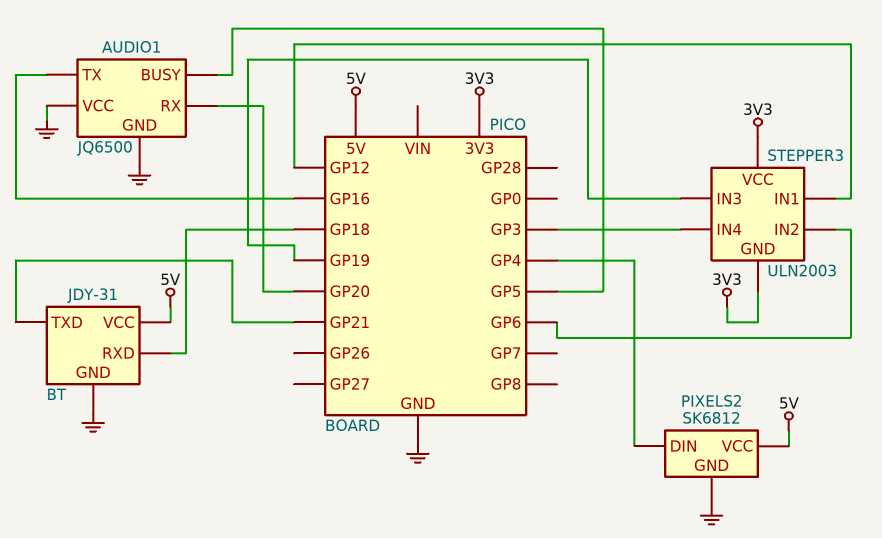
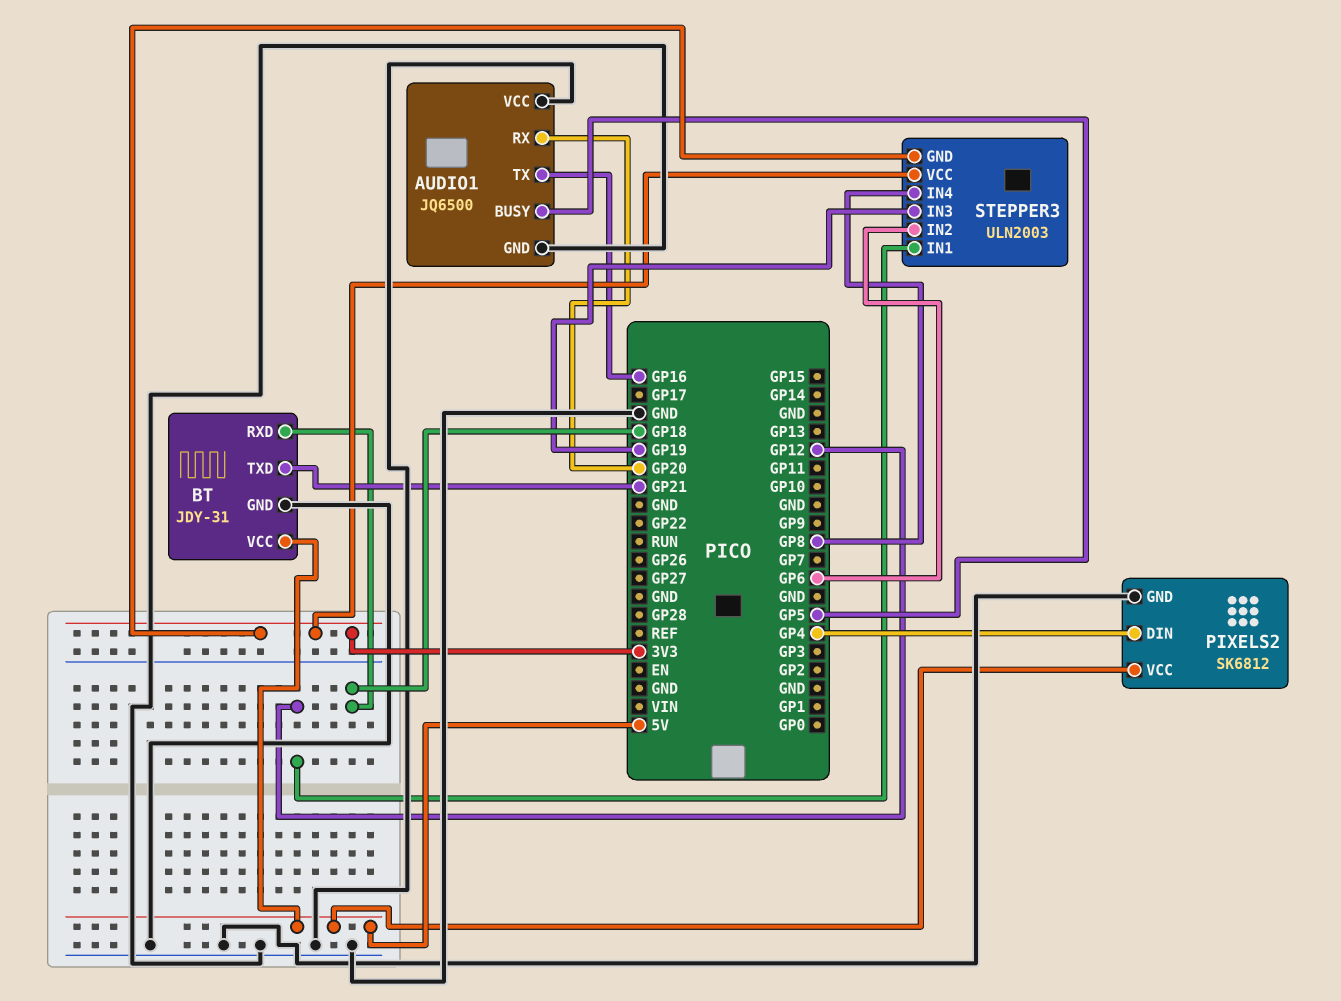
STEPPER3 pin IN4: GP3 -> GP8

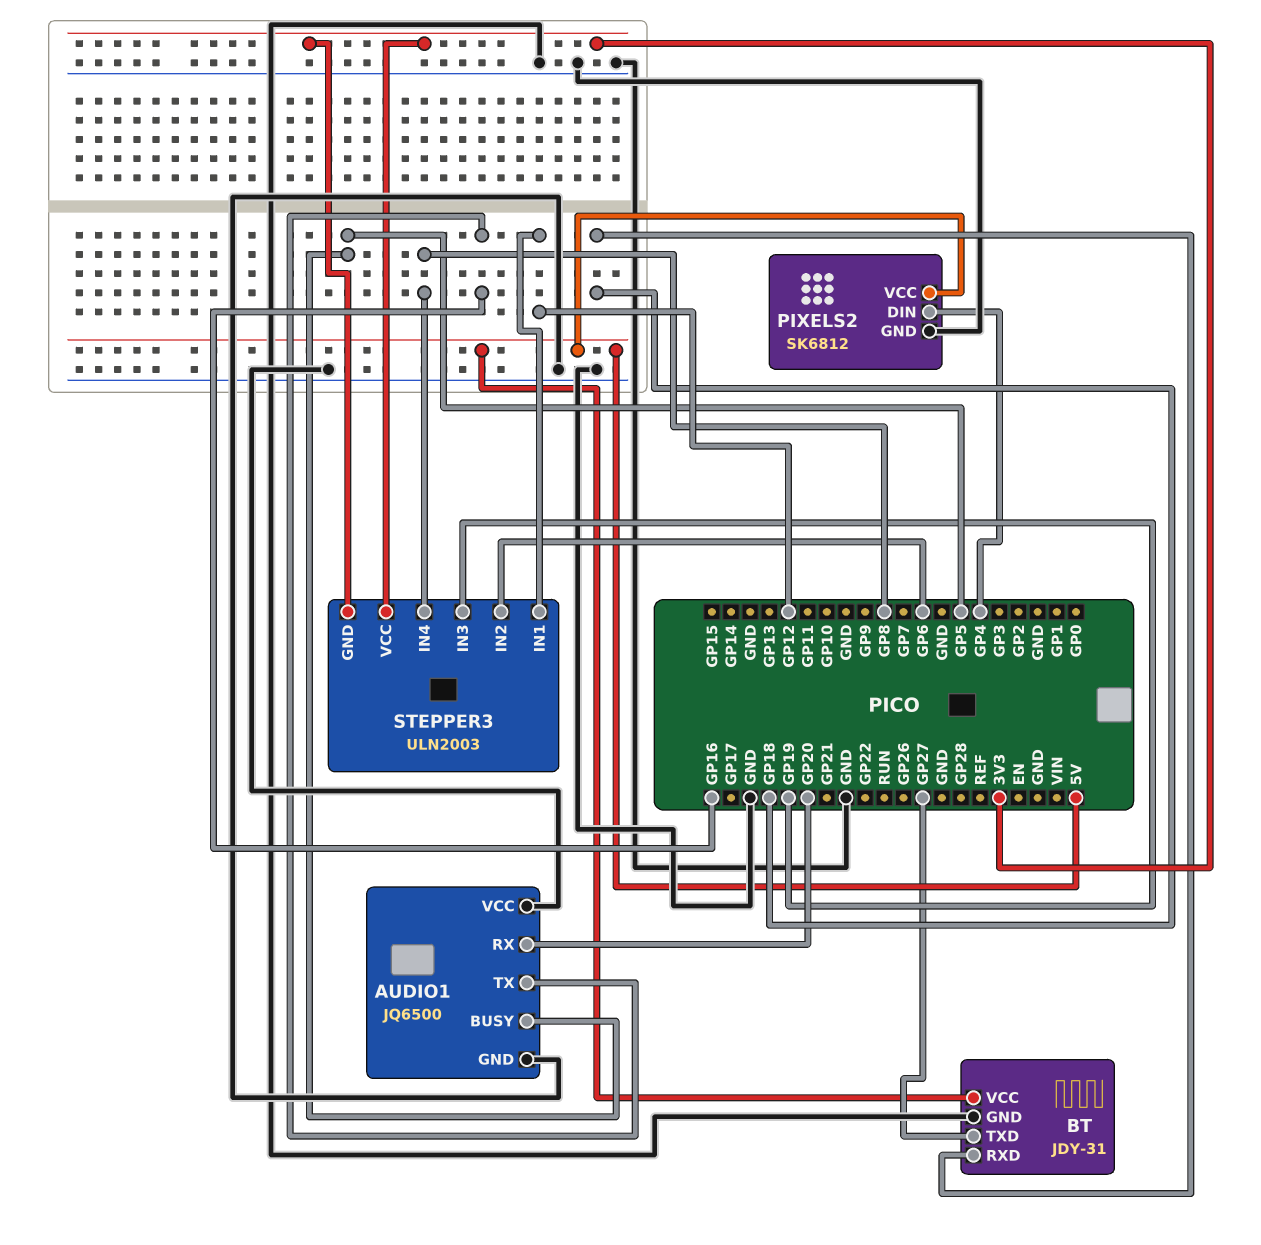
BT pin TXD: GP21 -> GP27

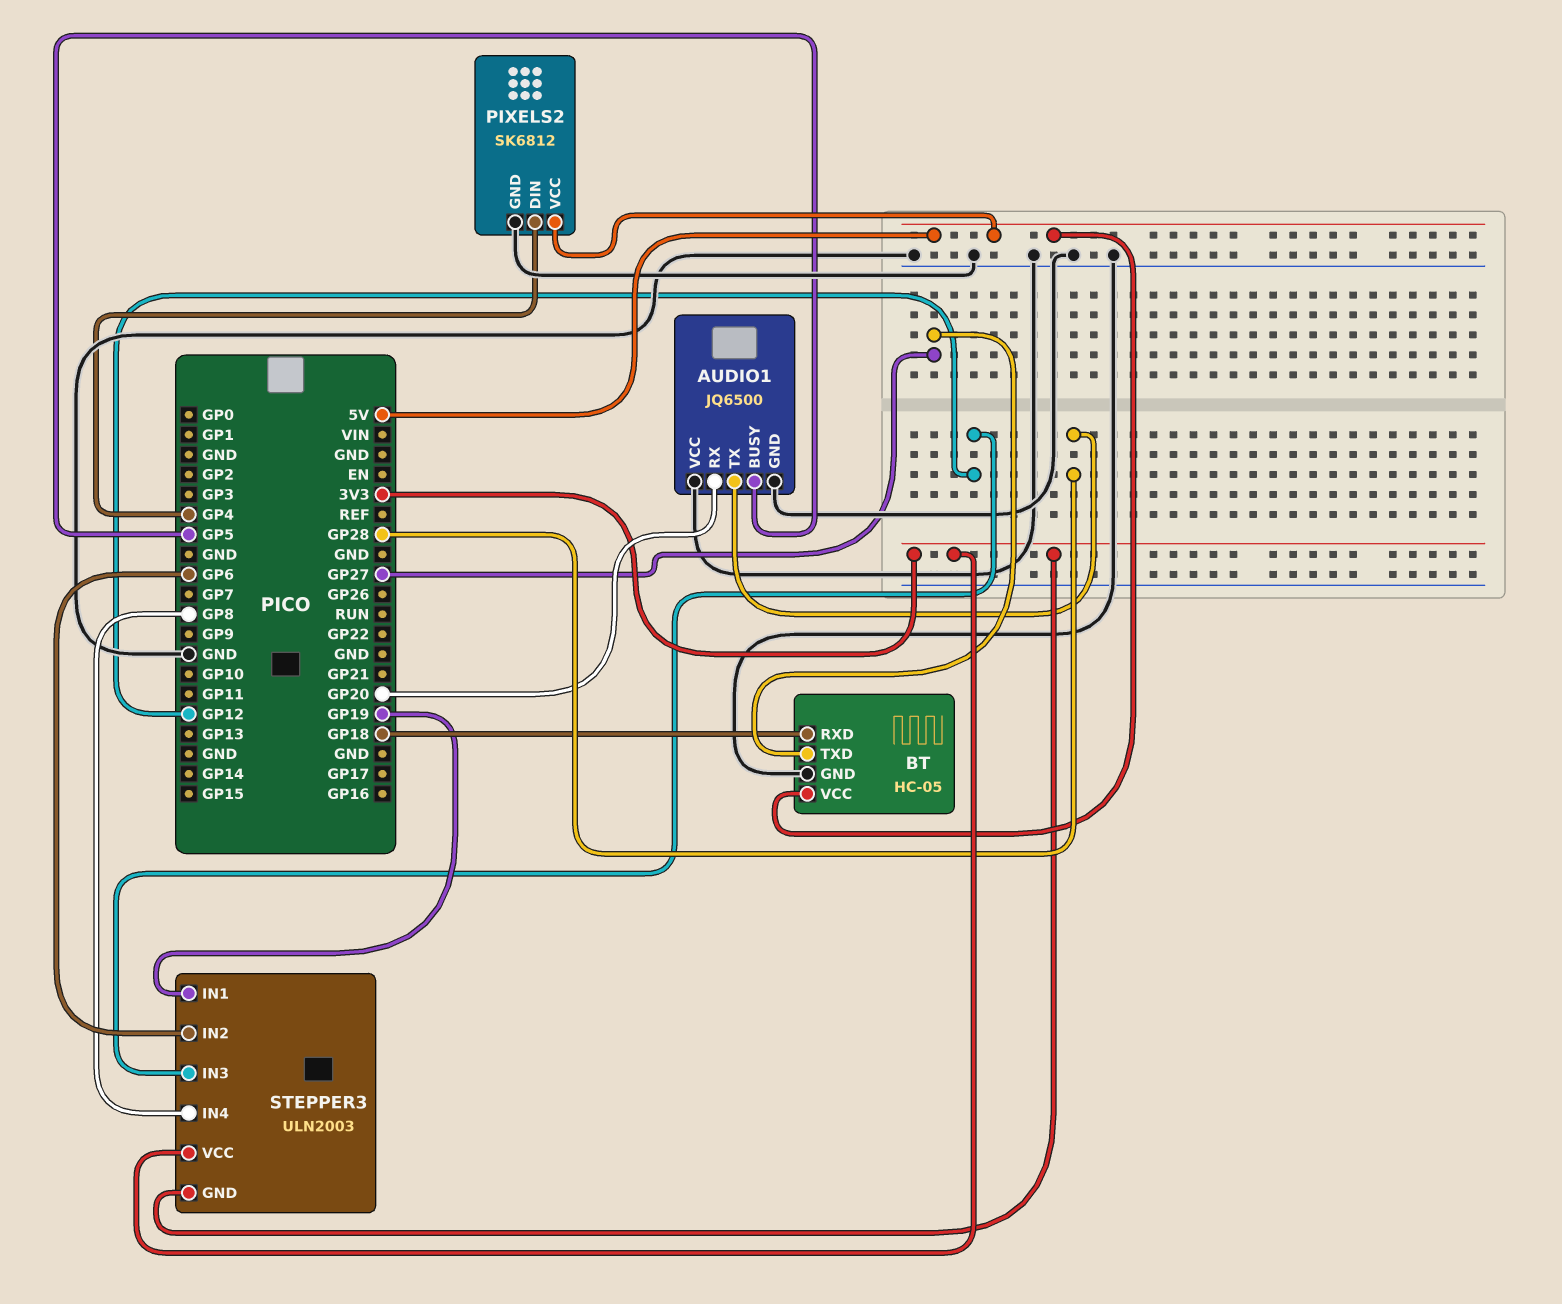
AUDIO1 pin TX: GP16 -> GP28
BT: JDY-31 -> HC-05
STEPPER3 pin IN1: GP12 -> GP19
STEPPER3 pin IN3: GP19 -> GP12

